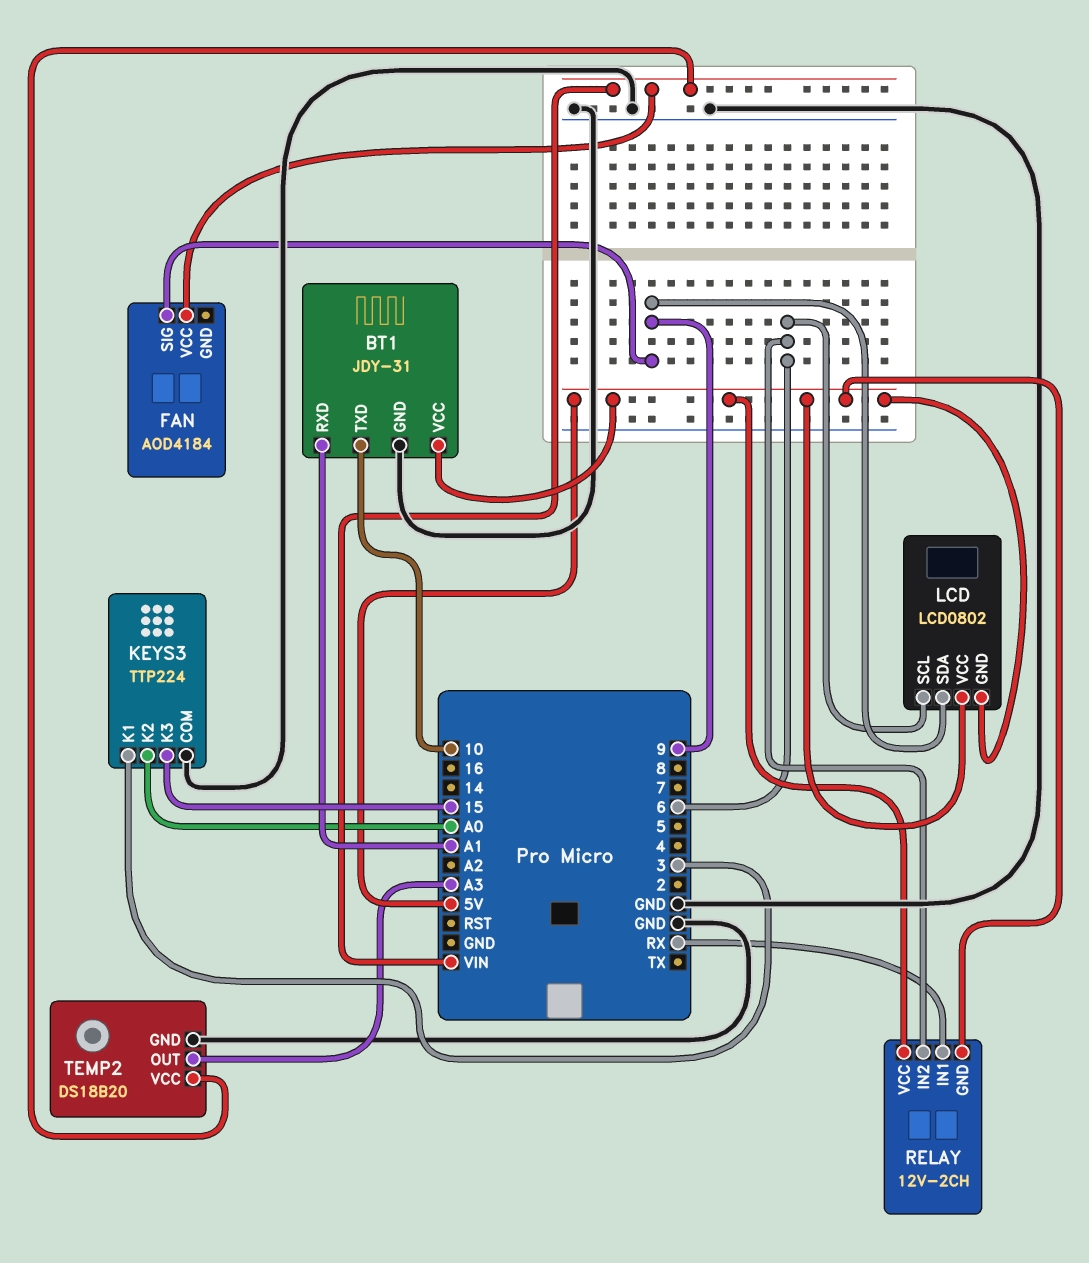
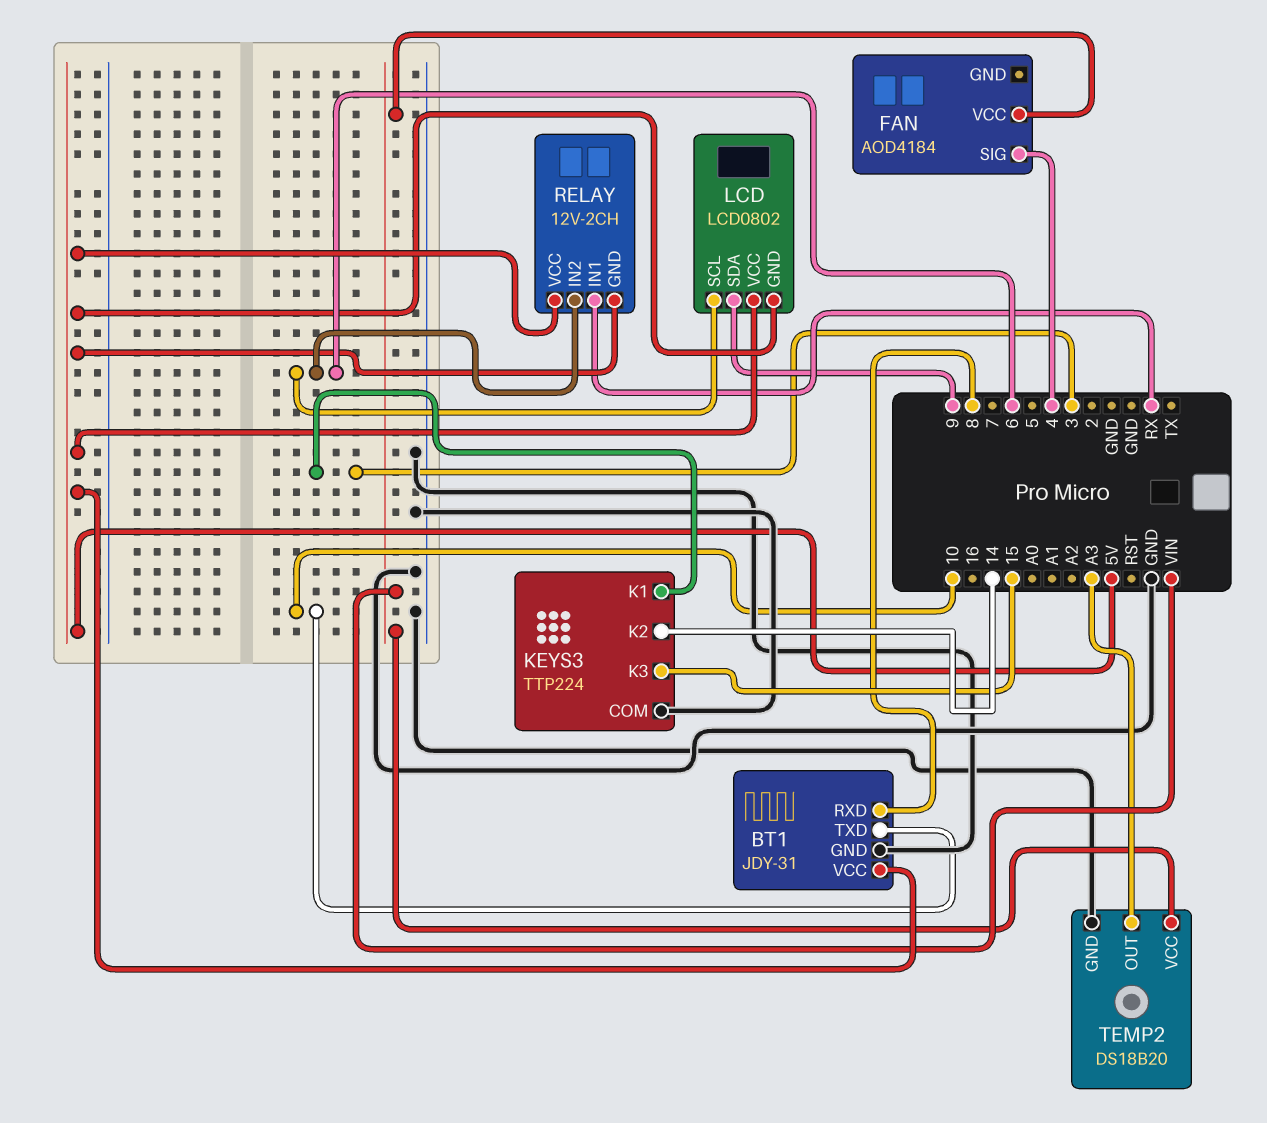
BT1 pin RXD: A1 -> 8
FAN pin SIG: 9 -> 4
KEYS3 pin K2: A0 -> 14

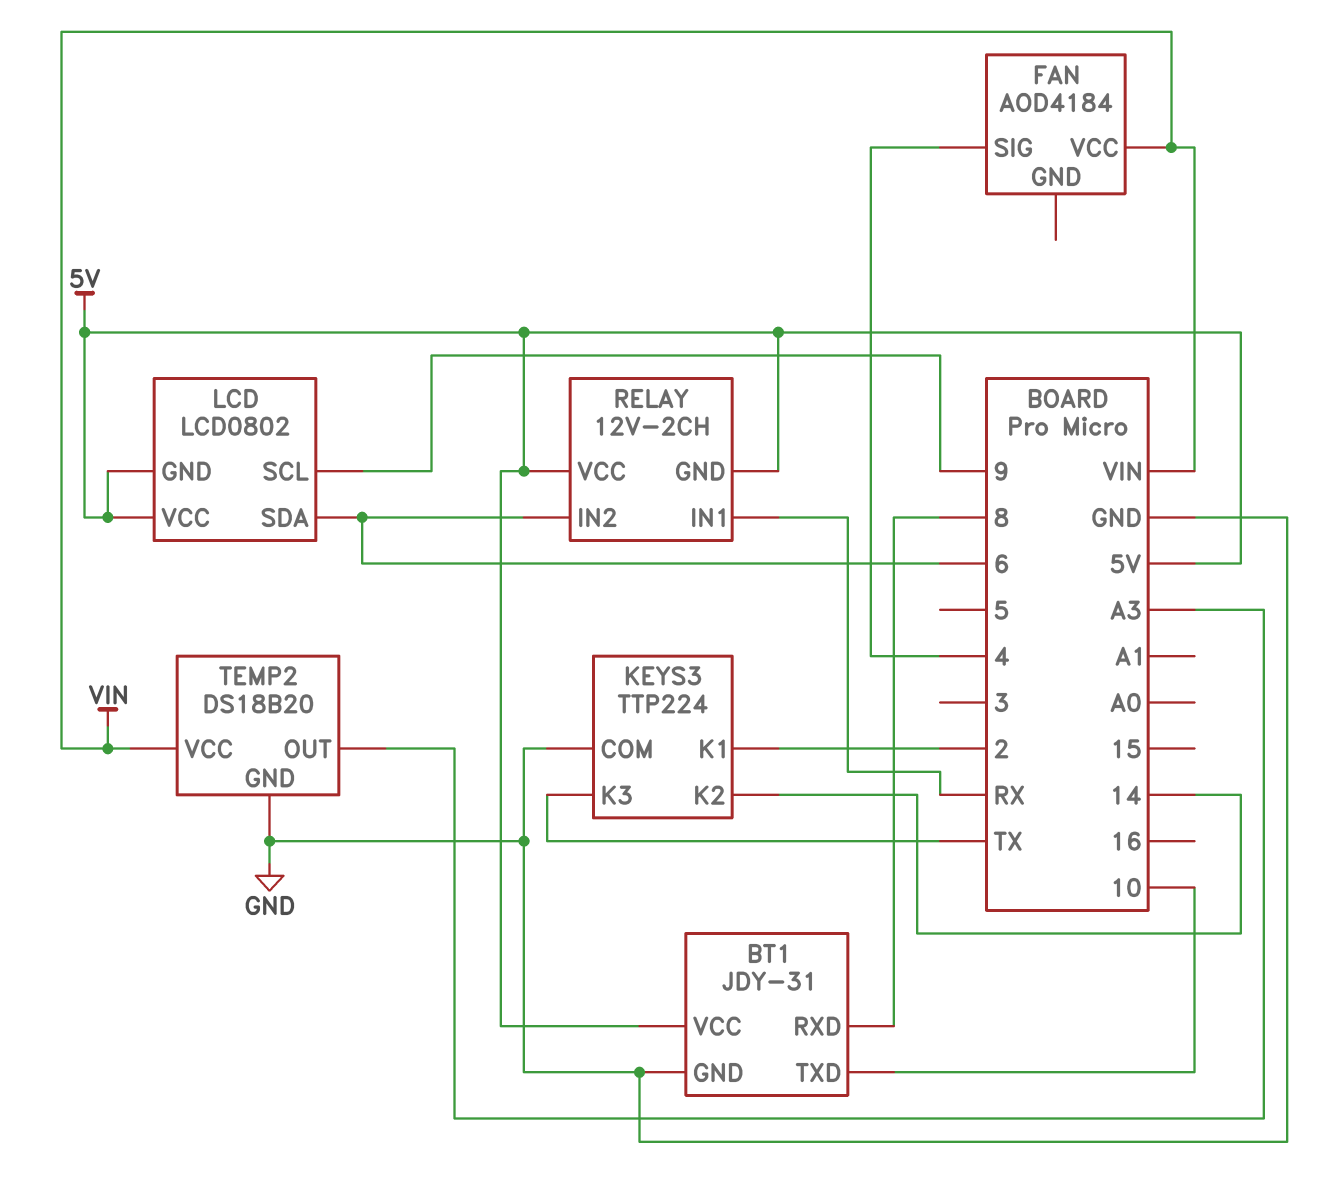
KEYS3 pin K1: 3 -> 2
KEYS3 pin K3: 15 -> TX
LCD pin SCL: 6 -> 9
LCD pin SDA: 9 -> 6

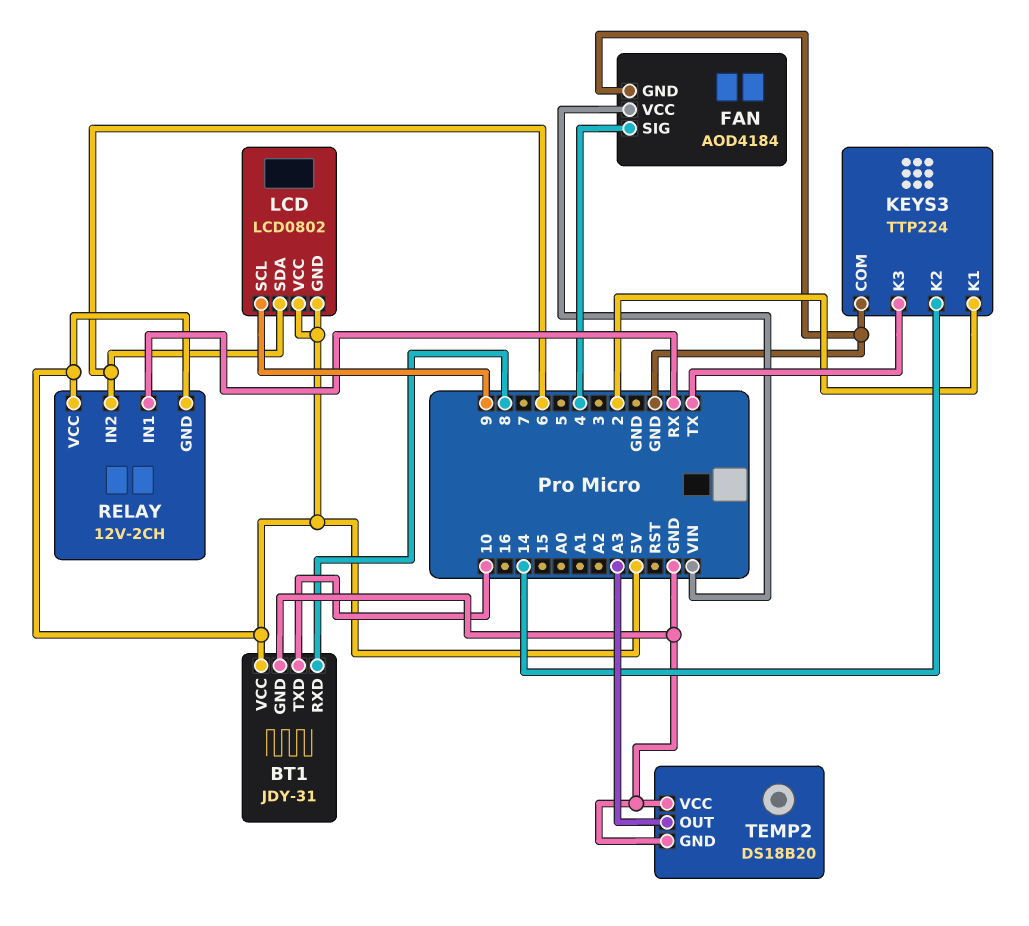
FAN pin GND: none -> GND
TEMP2 pin VCC: VIN -> GND

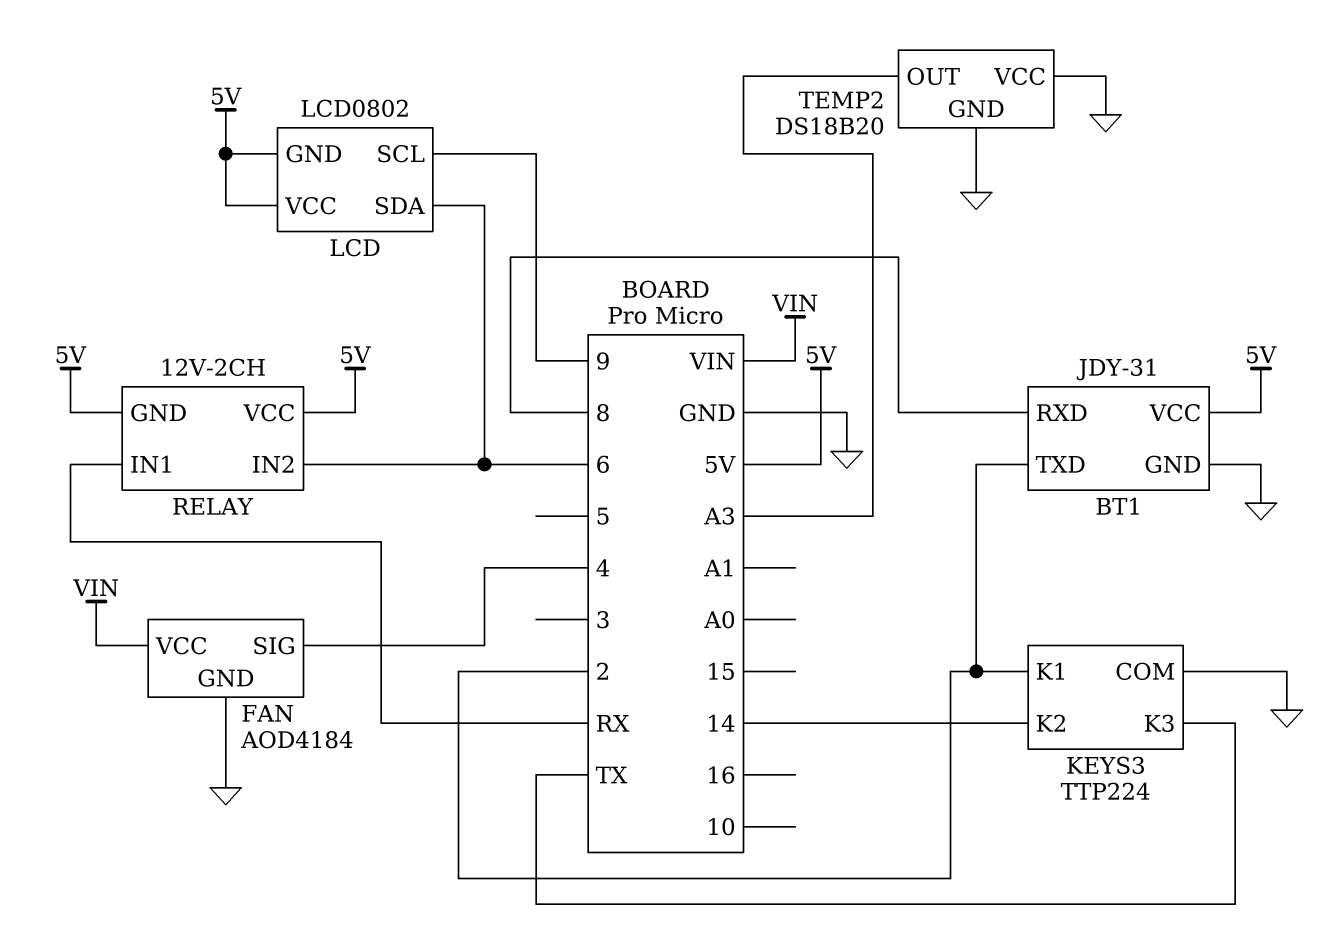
BT1 pin TXD: 10 -> 2

